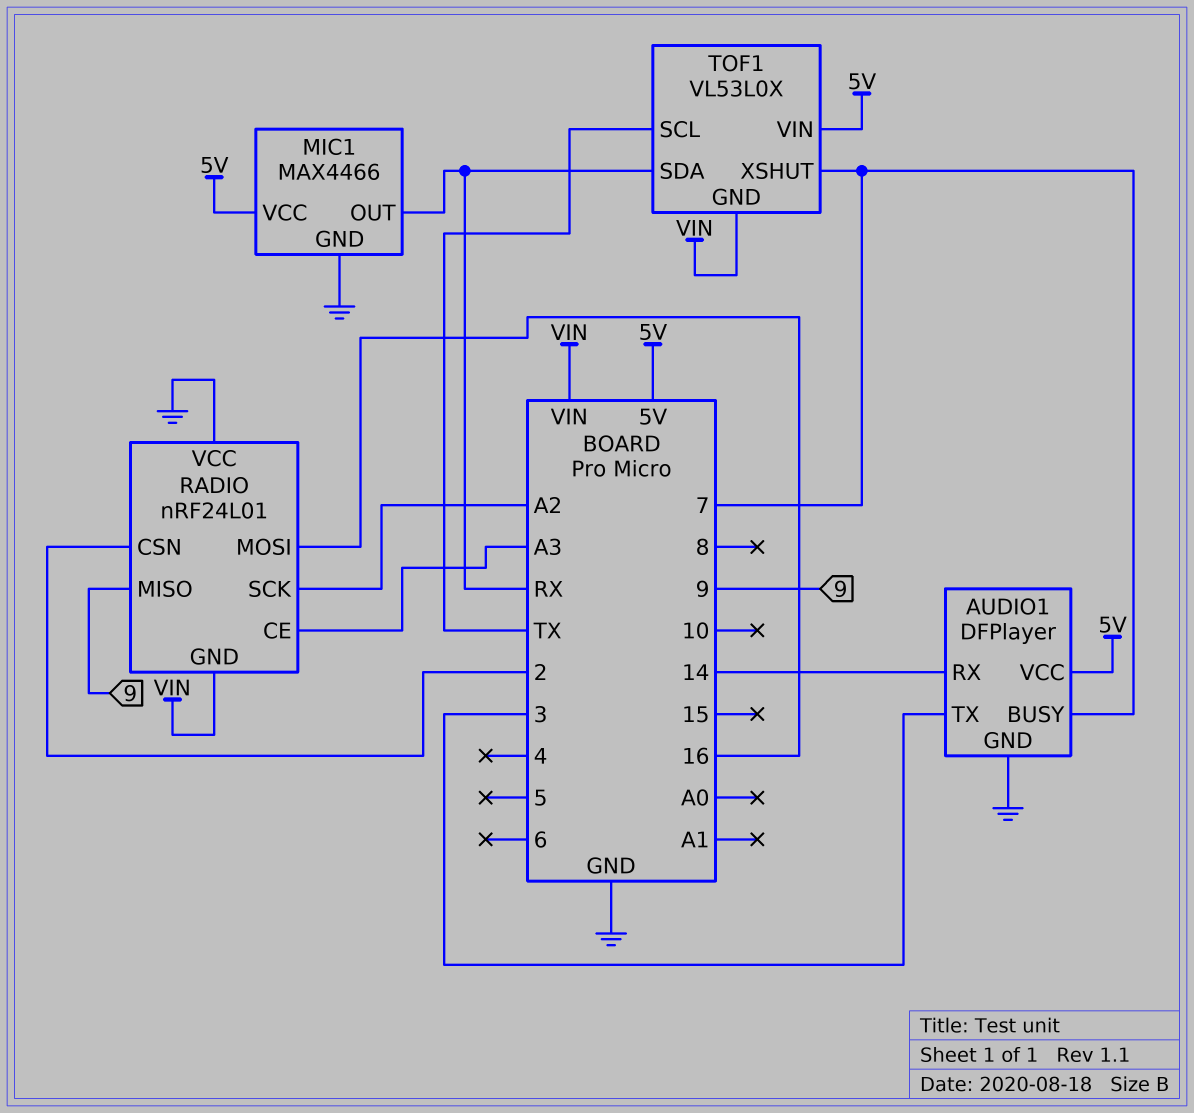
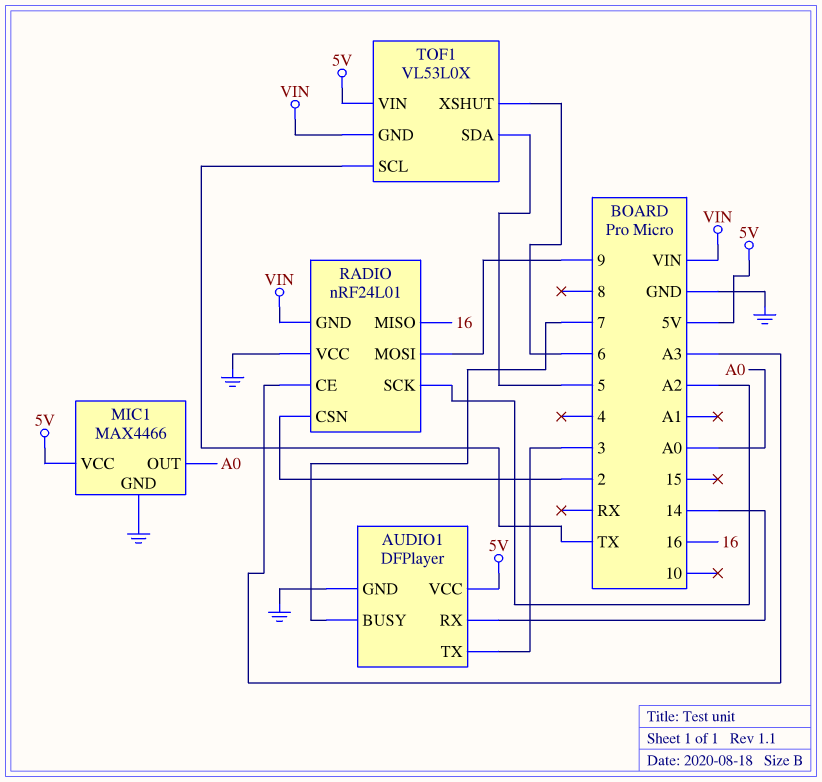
MIC1 pin OUT: RX -> A0
RADIO pin MISO: 9 -> 16
RADIO pin MOSI: 16 -> 9
TOF1 pin SDA: RX -> 5
TOF1 pin XSHUT: 7 -> 6

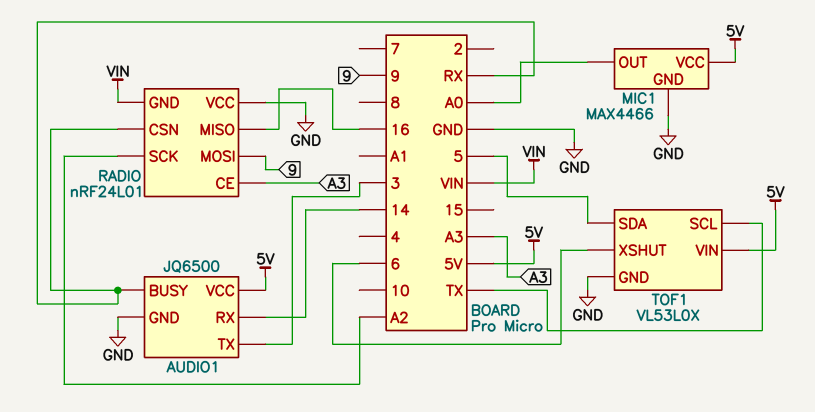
AUDIO1: DFPlayer -> JQ6500
AUDIO1 pin BUSY: 7 -> RX
RADIO pin CSN: 2 -> RX
TOF1 pin GND: VIN -> GND

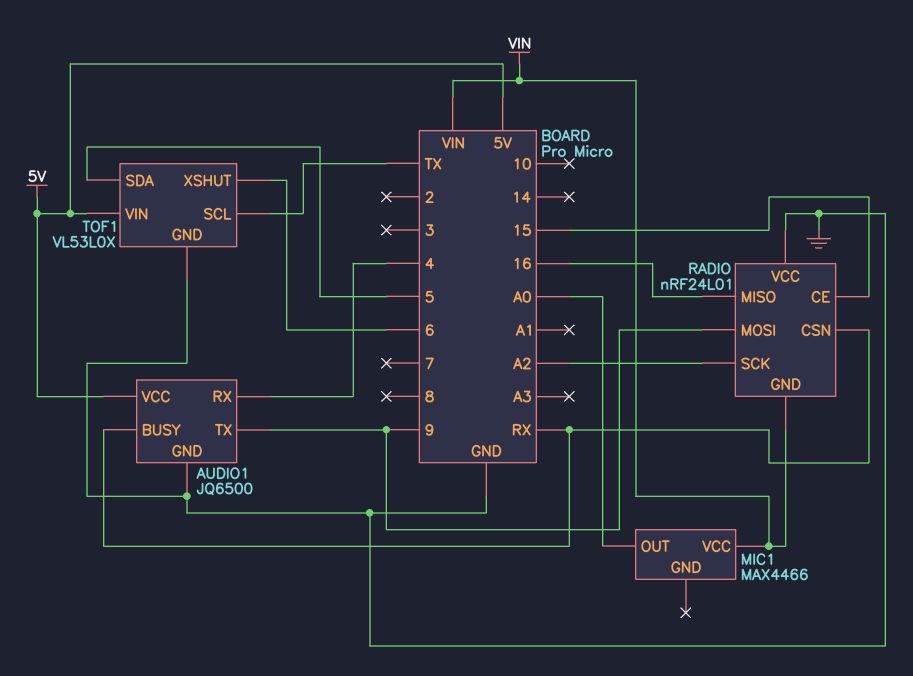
AUDIO1 pin RX: 14 -> 4
AUDIO1 pin TX: 3 -> 9
MIC1 pin GND: GND -> none
MIC1 pin VCC: 5V -> VIN
RADIO pin CE: A3 -> 15

